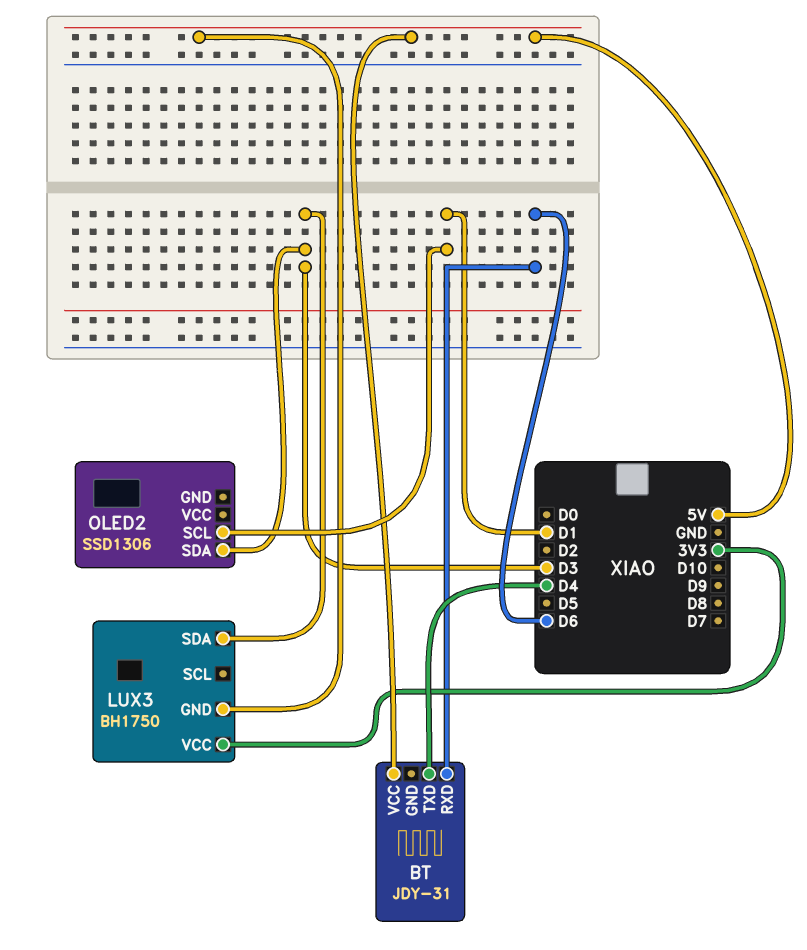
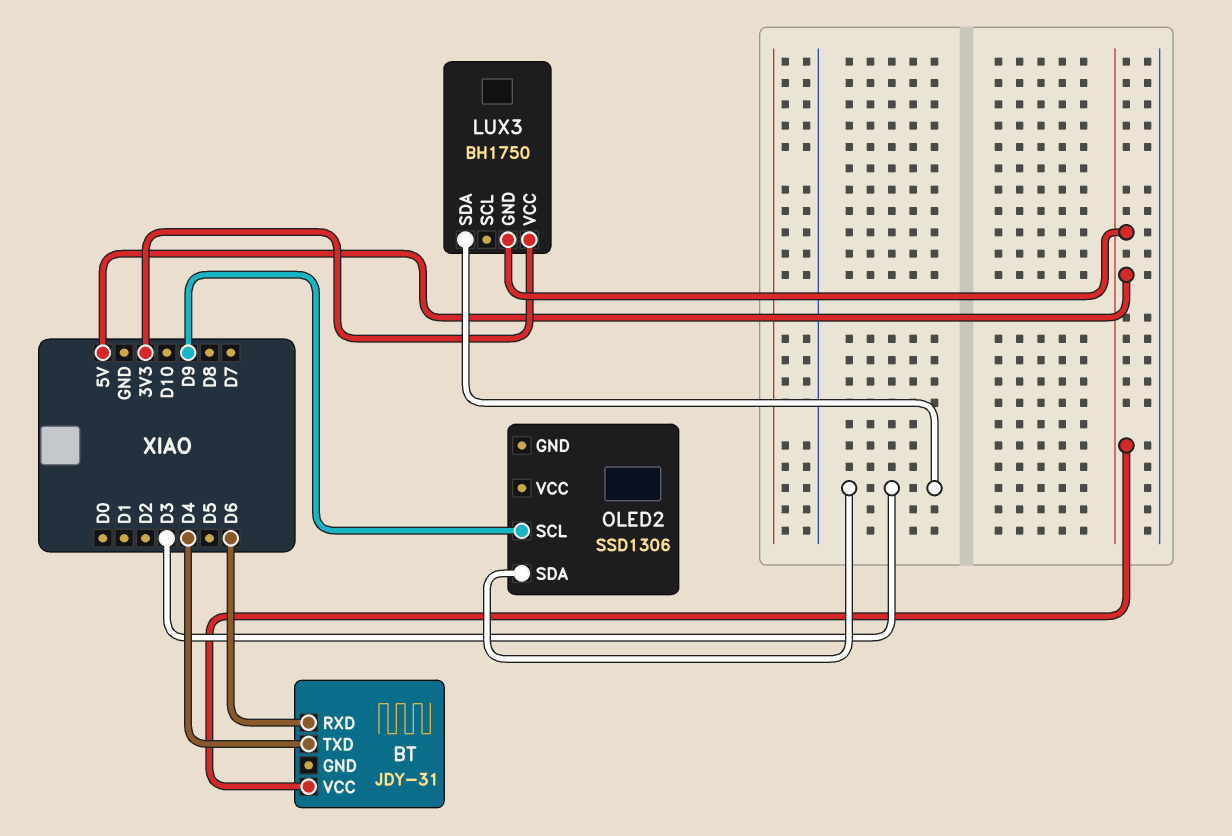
OLED2 pin SCL: D1 -> D9

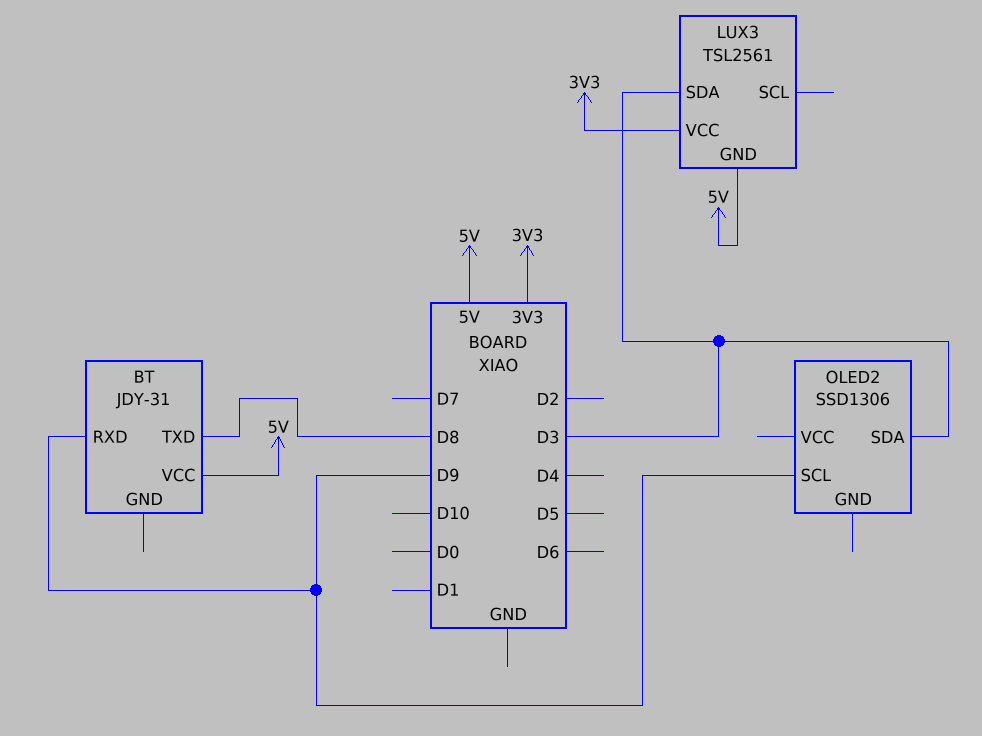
BT pin RXD: D6 -> D9
BT pin TXD: D4 -> D8
LUX3: BH1750 -> TSL2561

